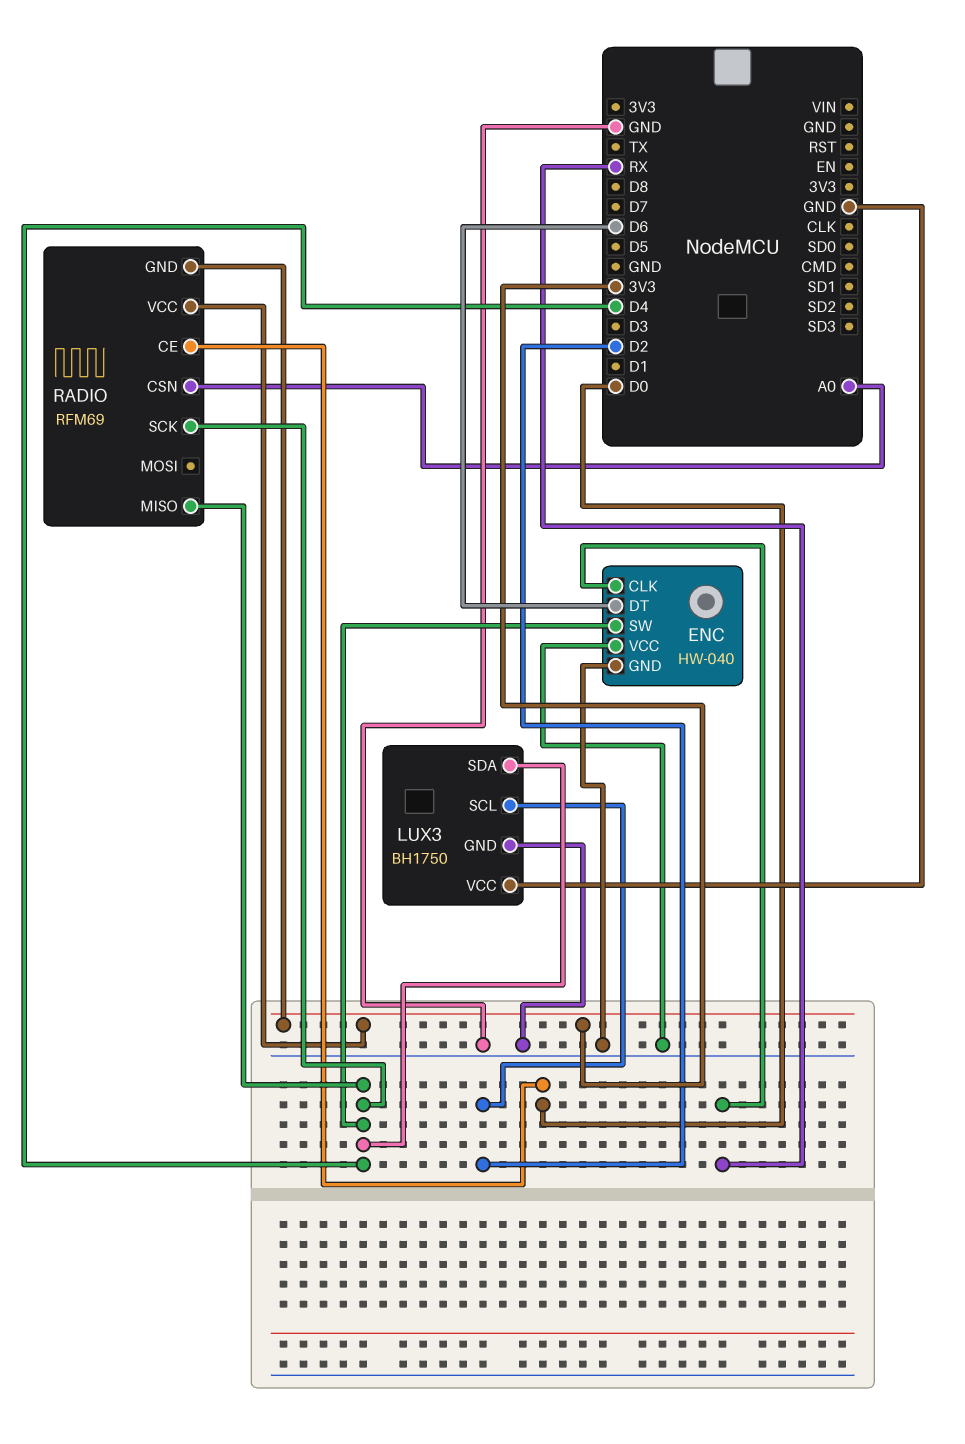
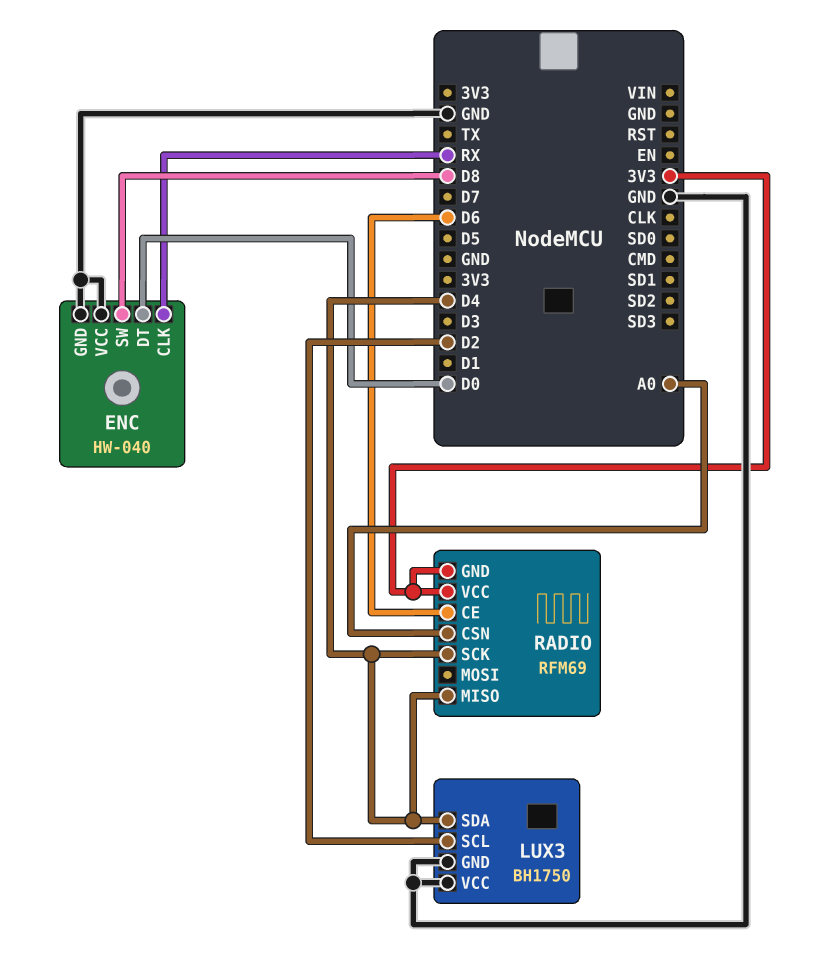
ENC pin DT: D6 -> D0
ENC pin SW: D4 -> D8
RADIO pin CE: D0 -> D6

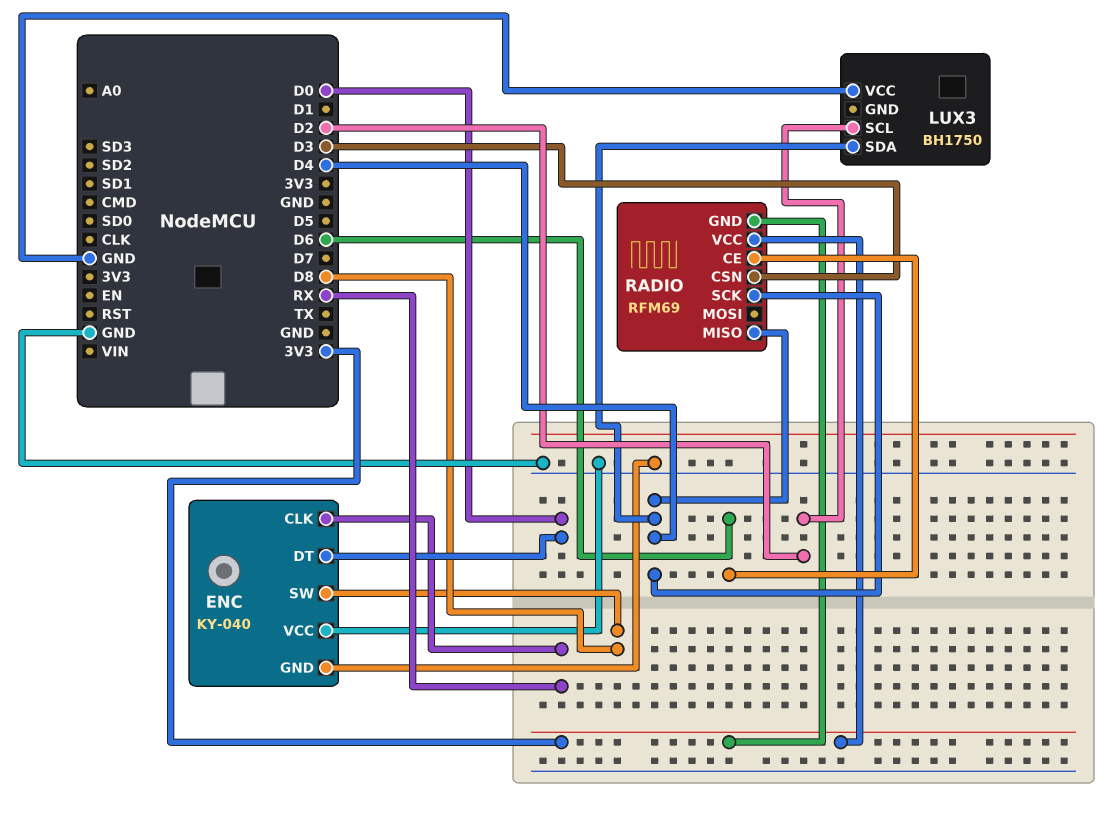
ENC: HW-040 -> KY-040
LUX3 pin GND: GND -> none
RADIO pin CSN: A0 -> D3

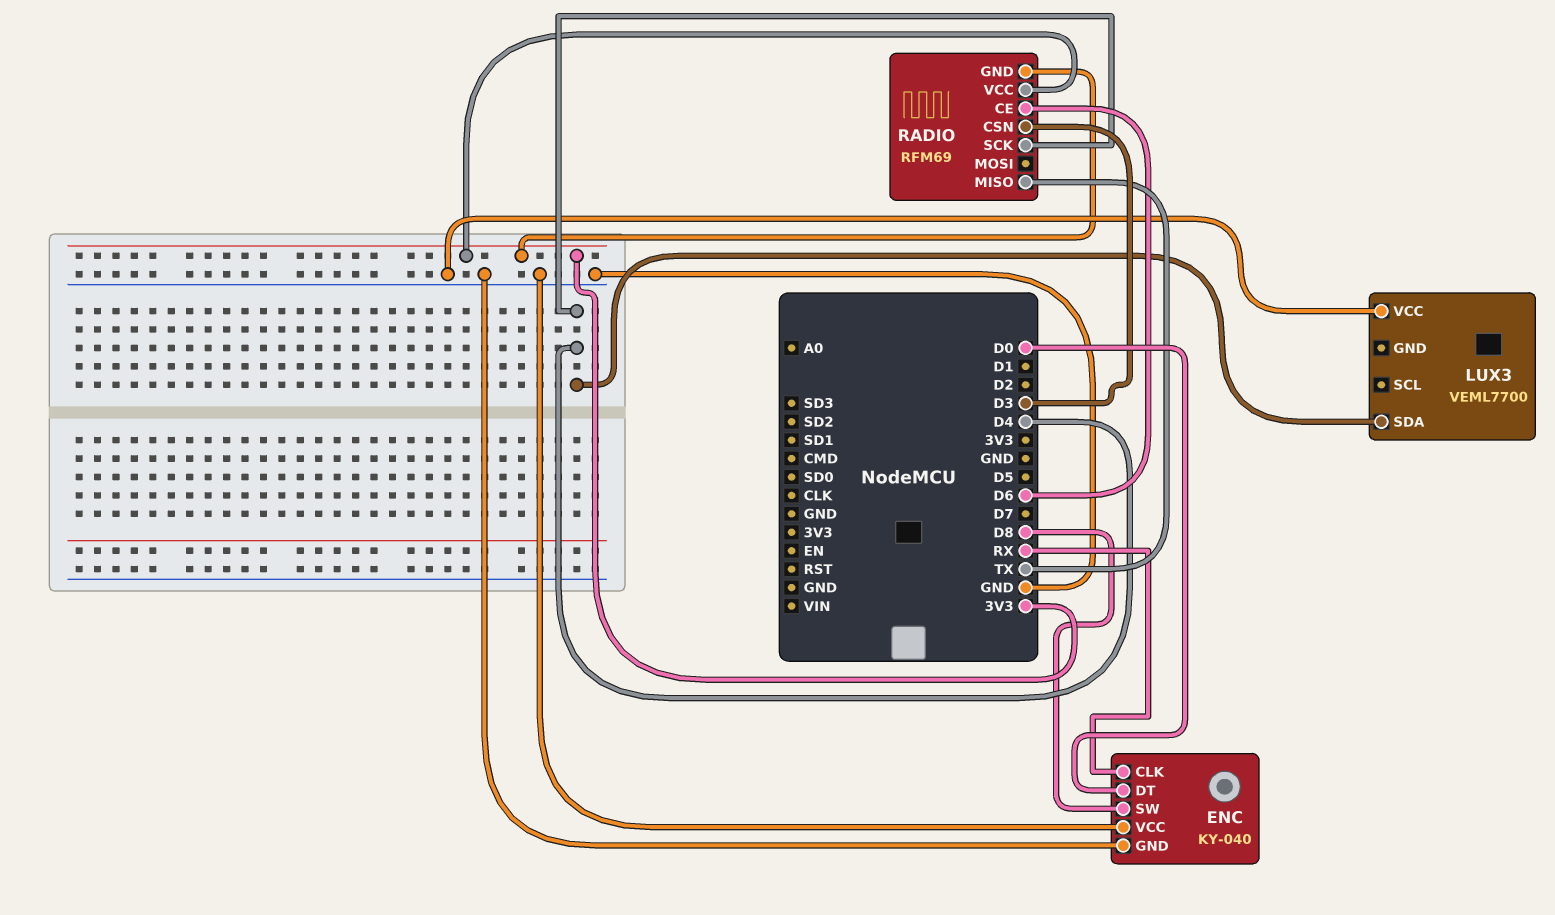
LUX3: BH1750 -> VEML7700
LUX3 pin SCL: D2 -> none
RADIO pin MISO: D4 -> TX

